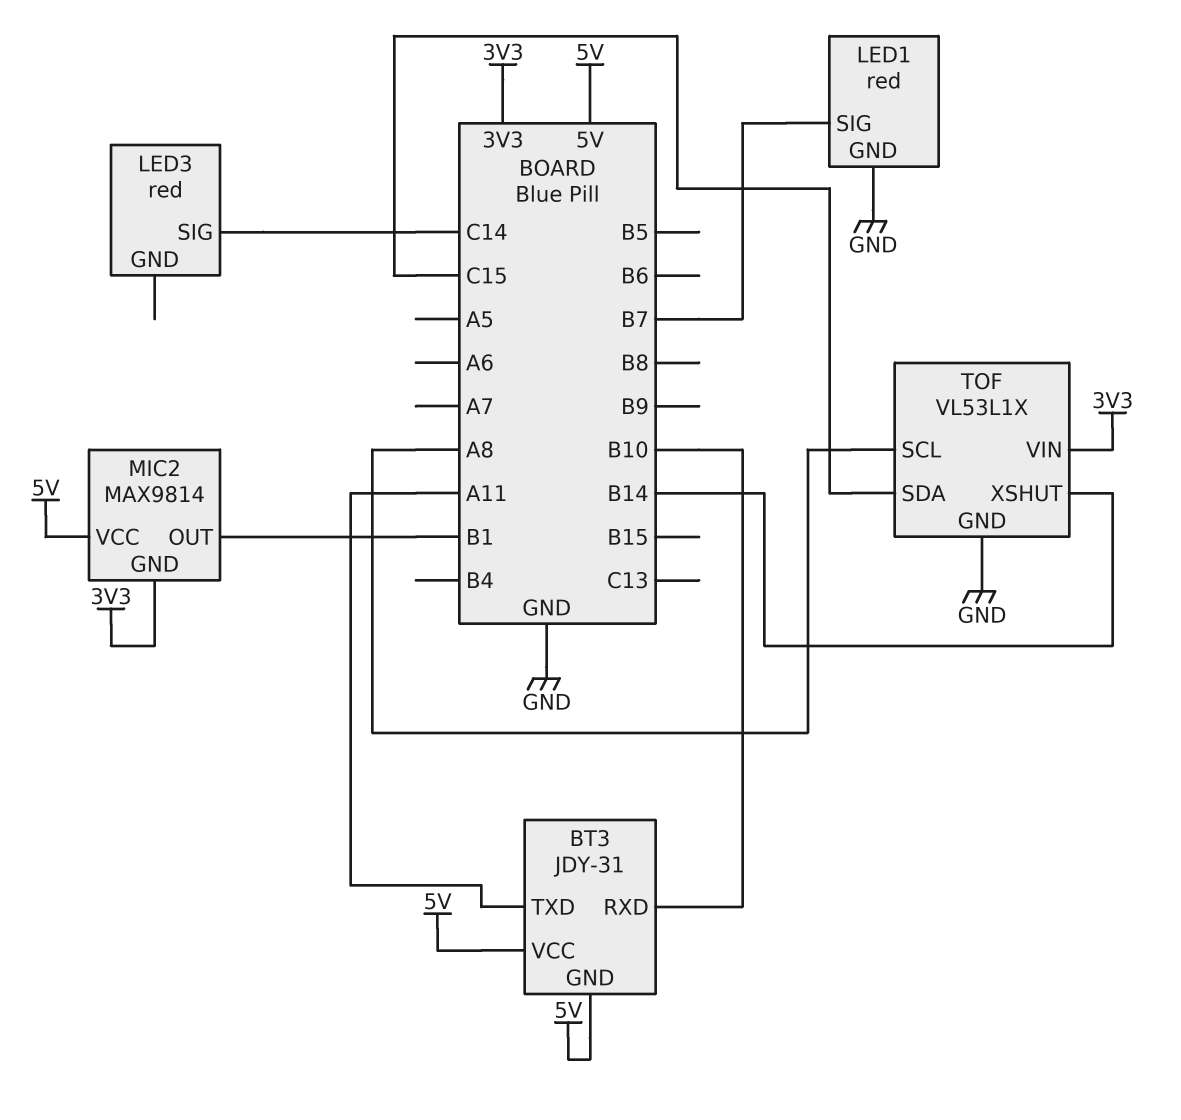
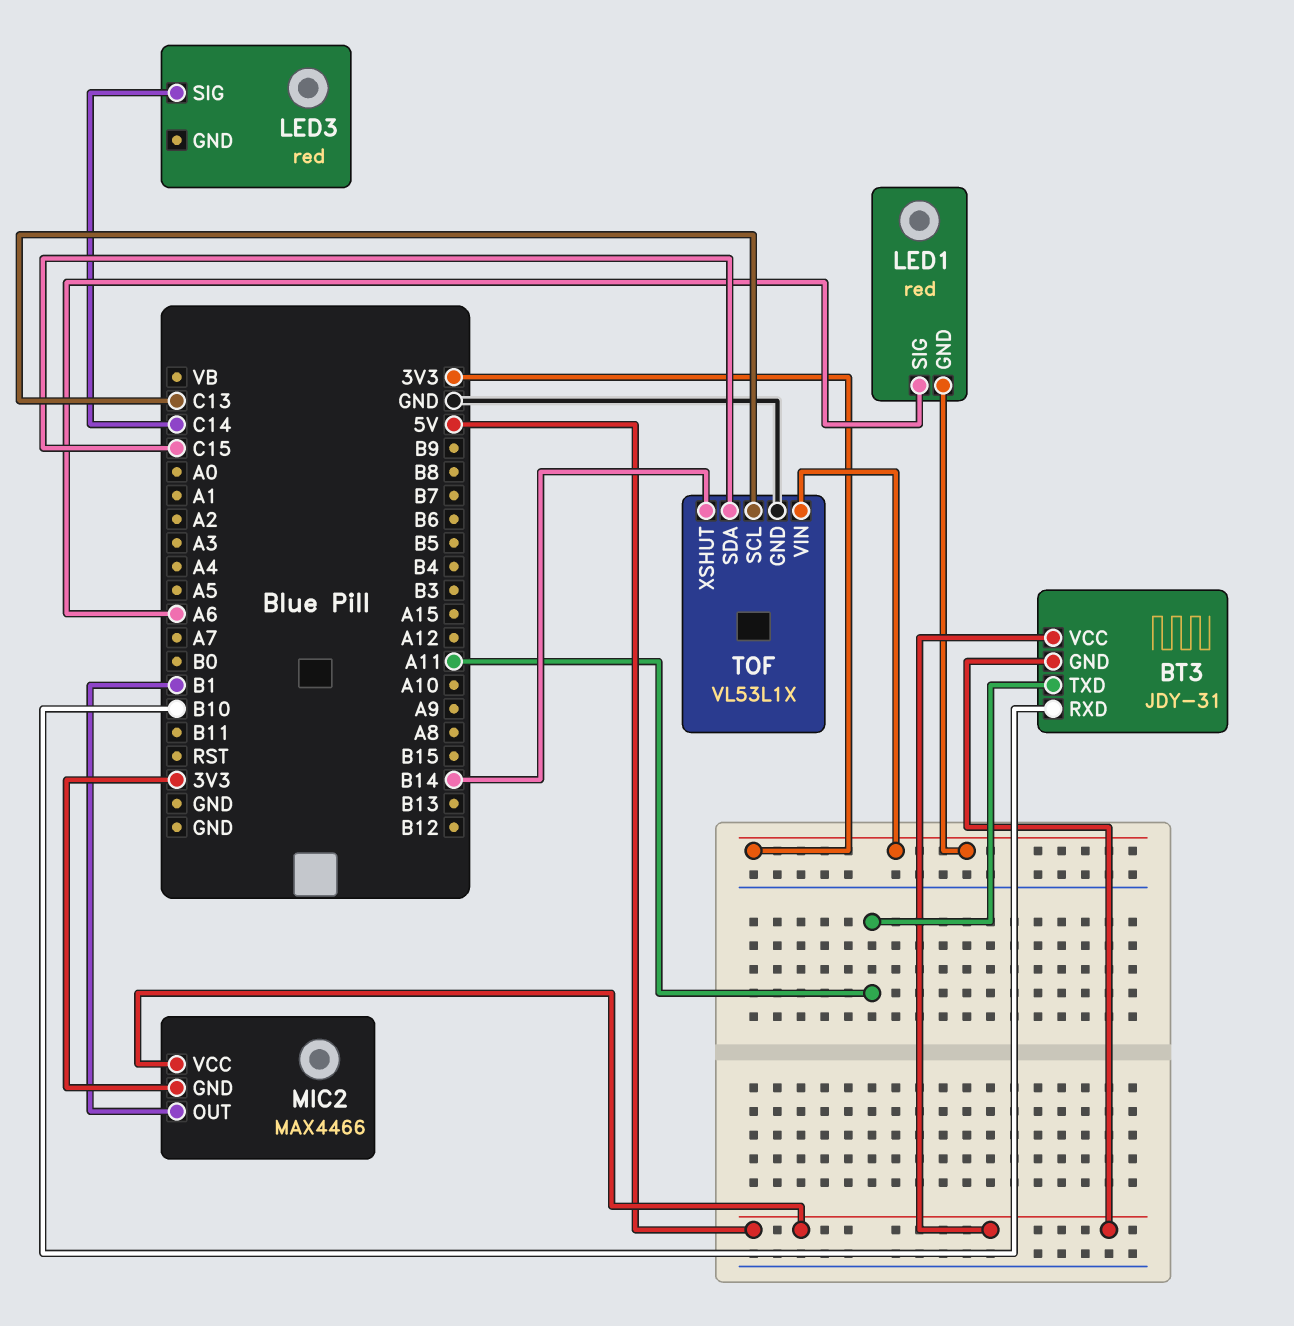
LED1 pin GND: GND -> 3V3
LED1 pin SIG: B7 -> A6
MIC2: MAX9814 -> MAX4466
TOF pin SCL: A8 -> C13

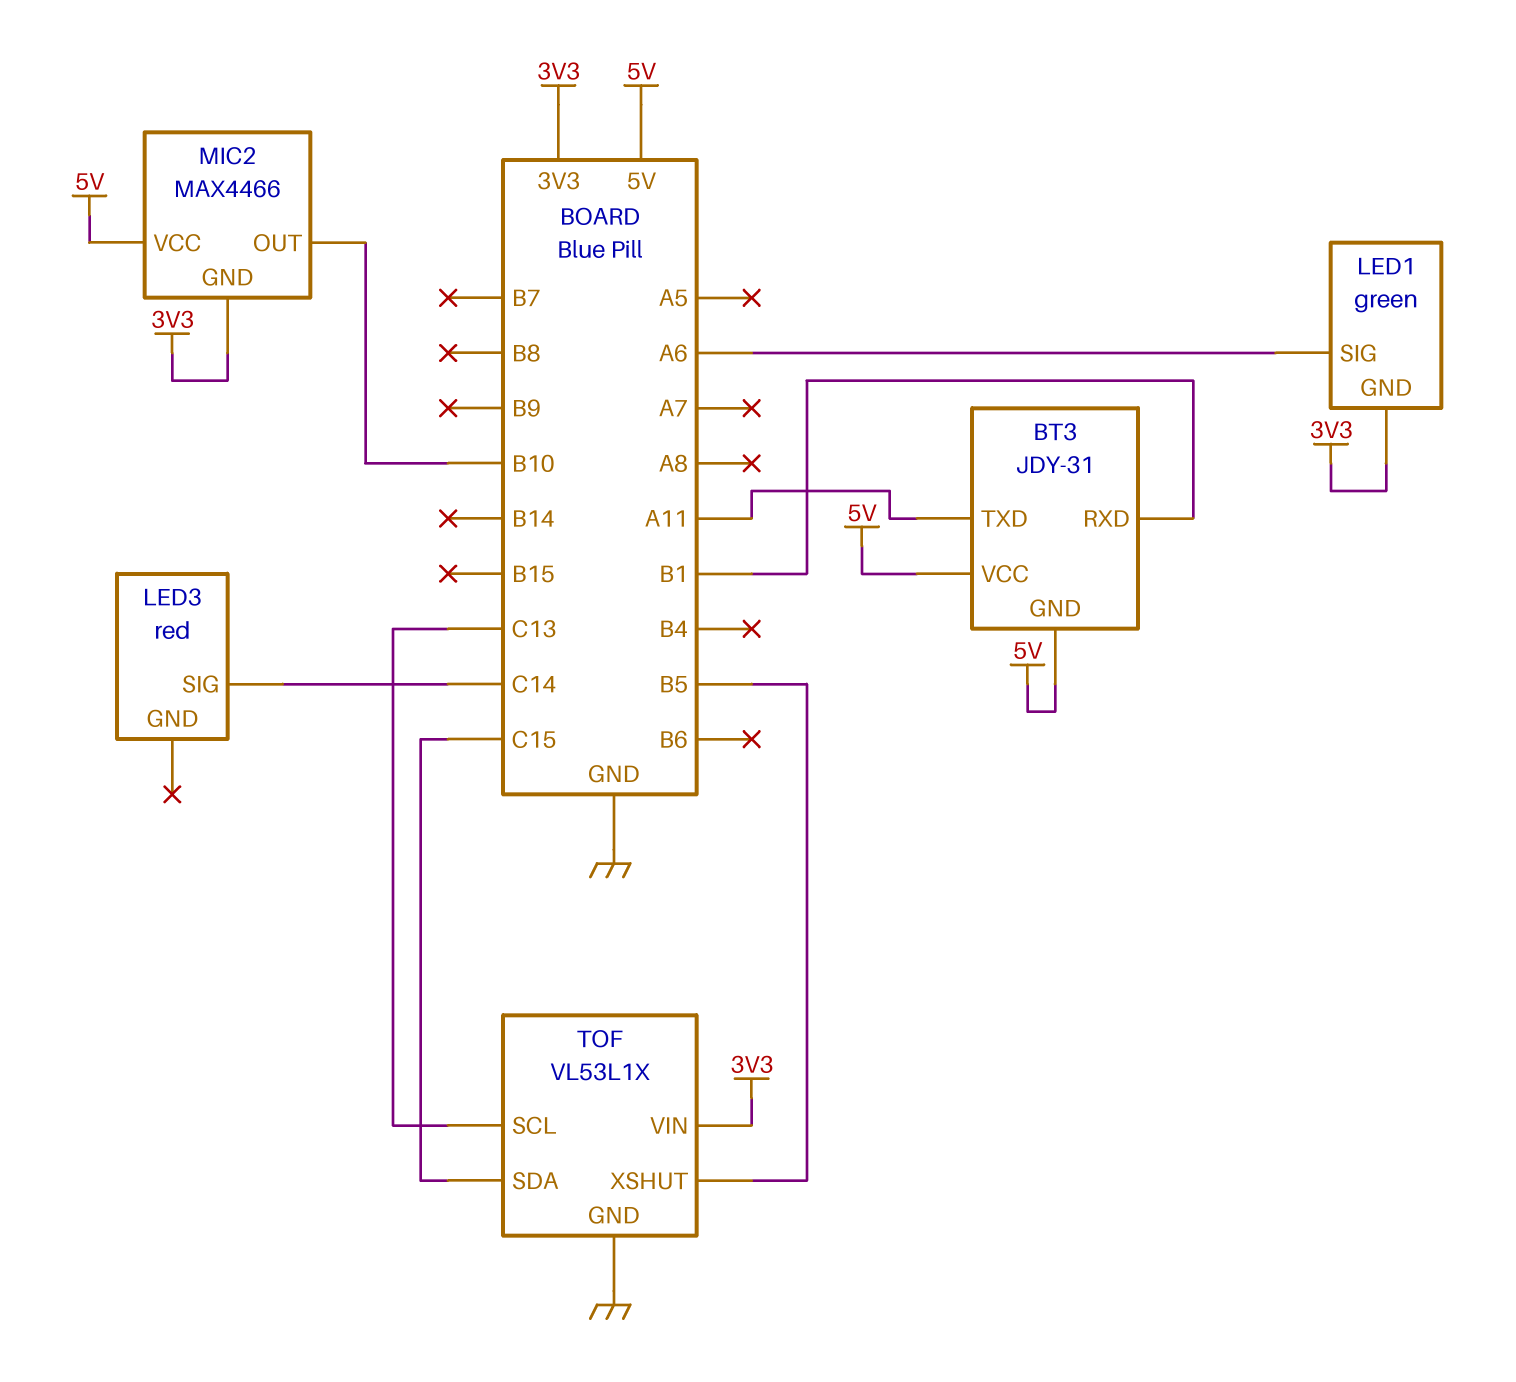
BT3 pin RXD: B10 -> B1
LED1: red -> green
MIC2 pin OUT: B1 -> B10
TOF pin XSHUT: B14 -> B5

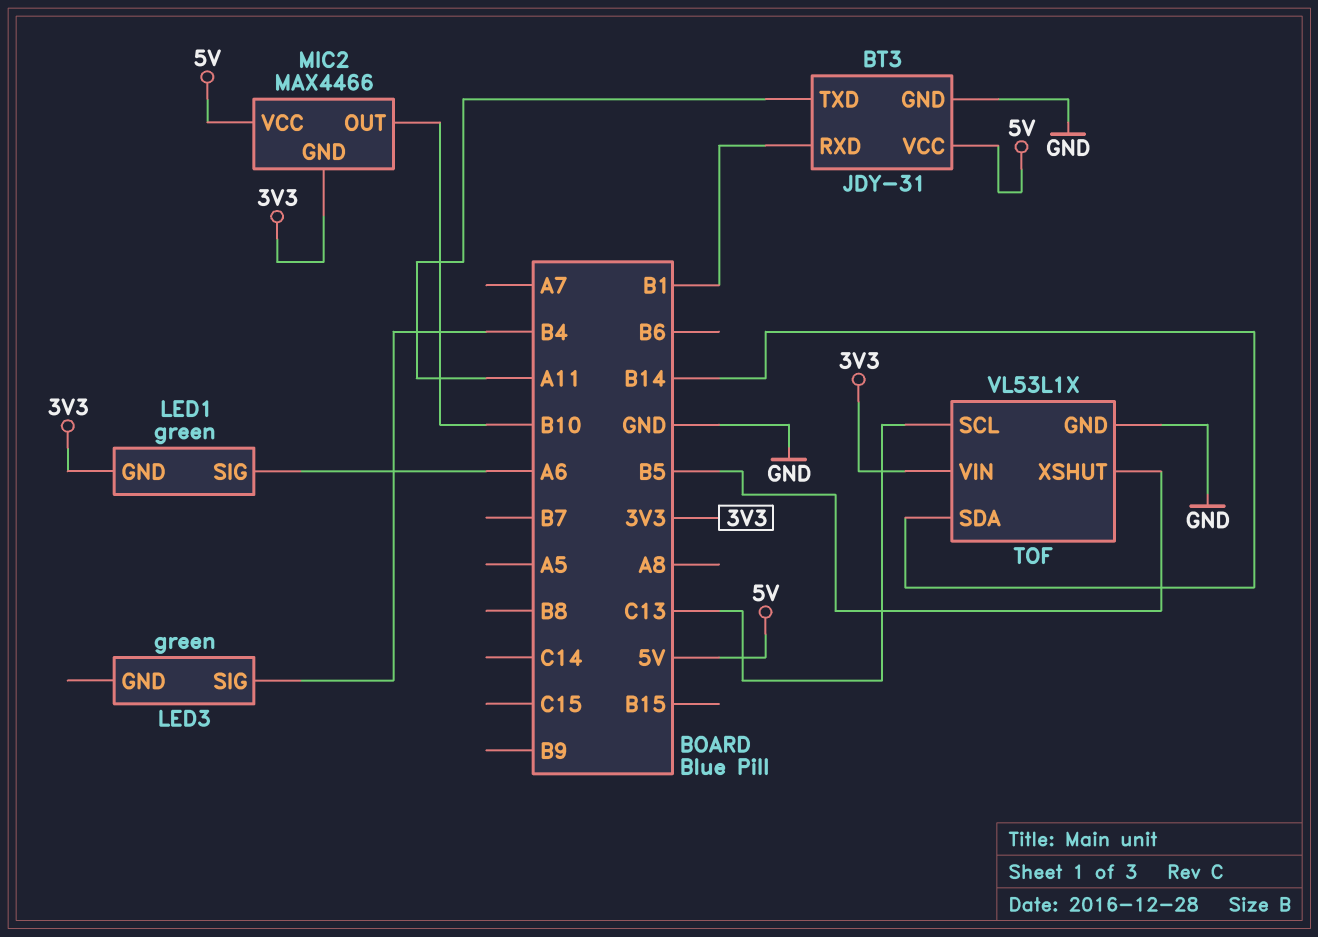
BT3 pin GND: 5V -> GND
LED3: red -> green
LED3 pin SIG: C14 -> B4
TOF pin SDA: C15 -> B14

